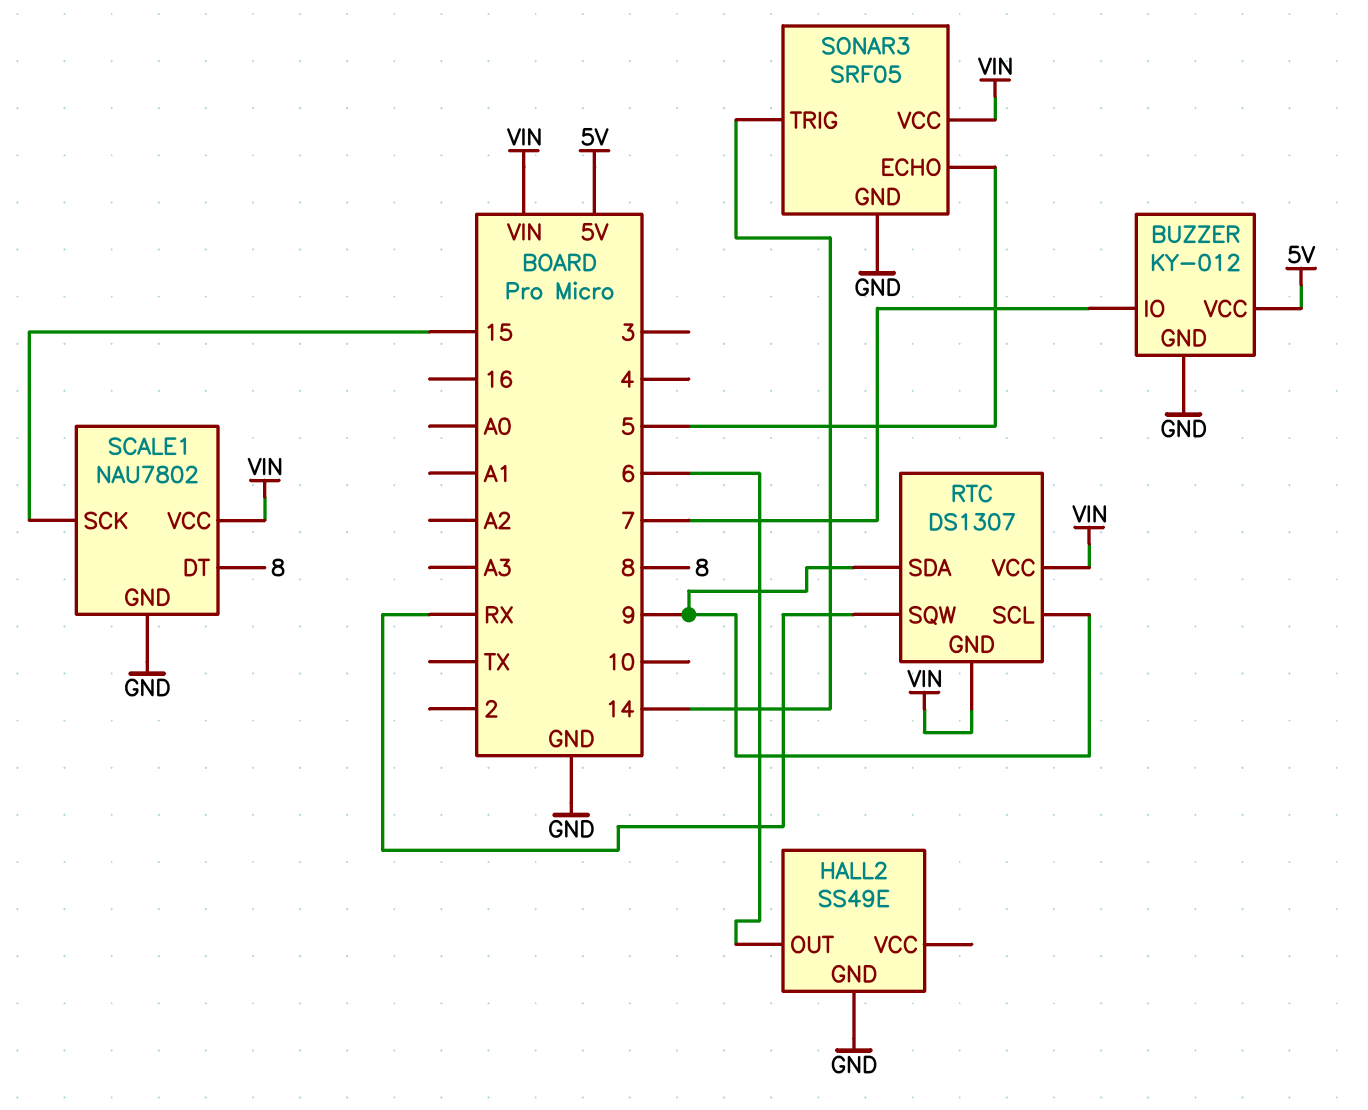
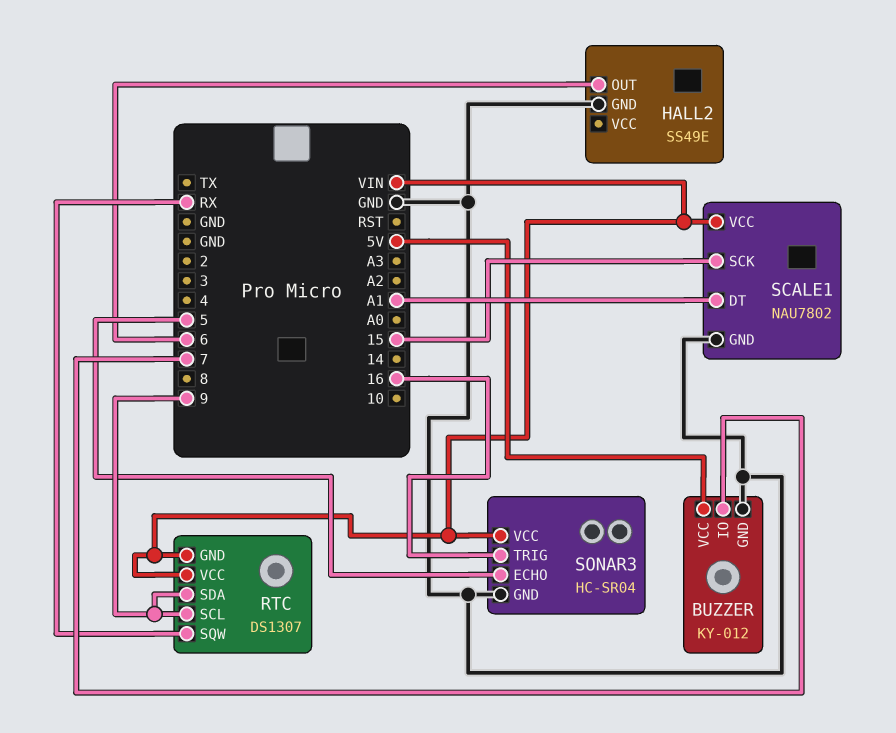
SCALE1 pin DT: 8 -> A1
SONAR3: SRF05 -> HC-SR04
SONAR3 pin TRIG: 14 -> 16

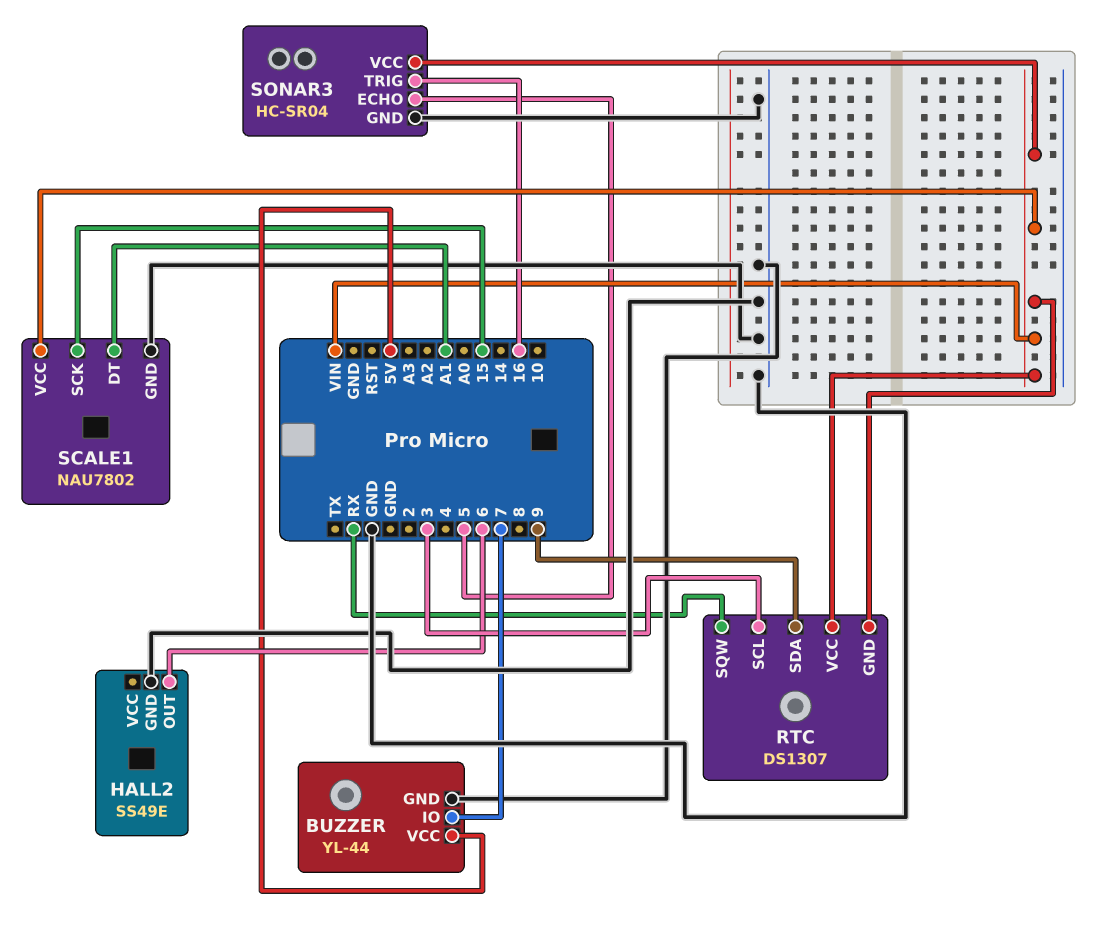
BUZZER: KY-012 -> YL-44
RTC pin SCL: 9 -> 3

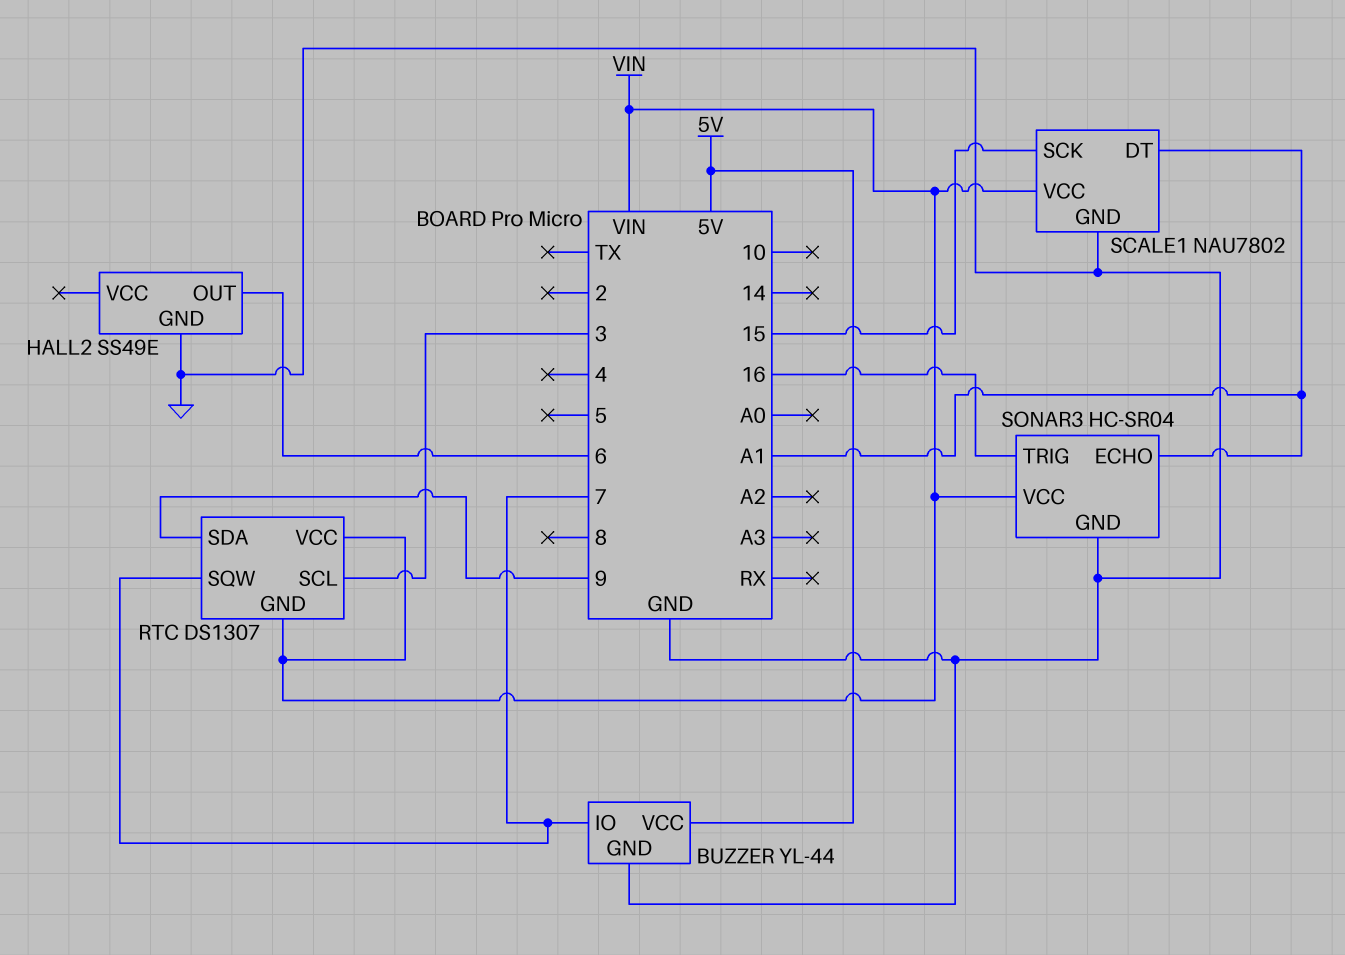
RTC pin SQW: RX -> 7
SONAR3 pin ECHO: 5 -> A1

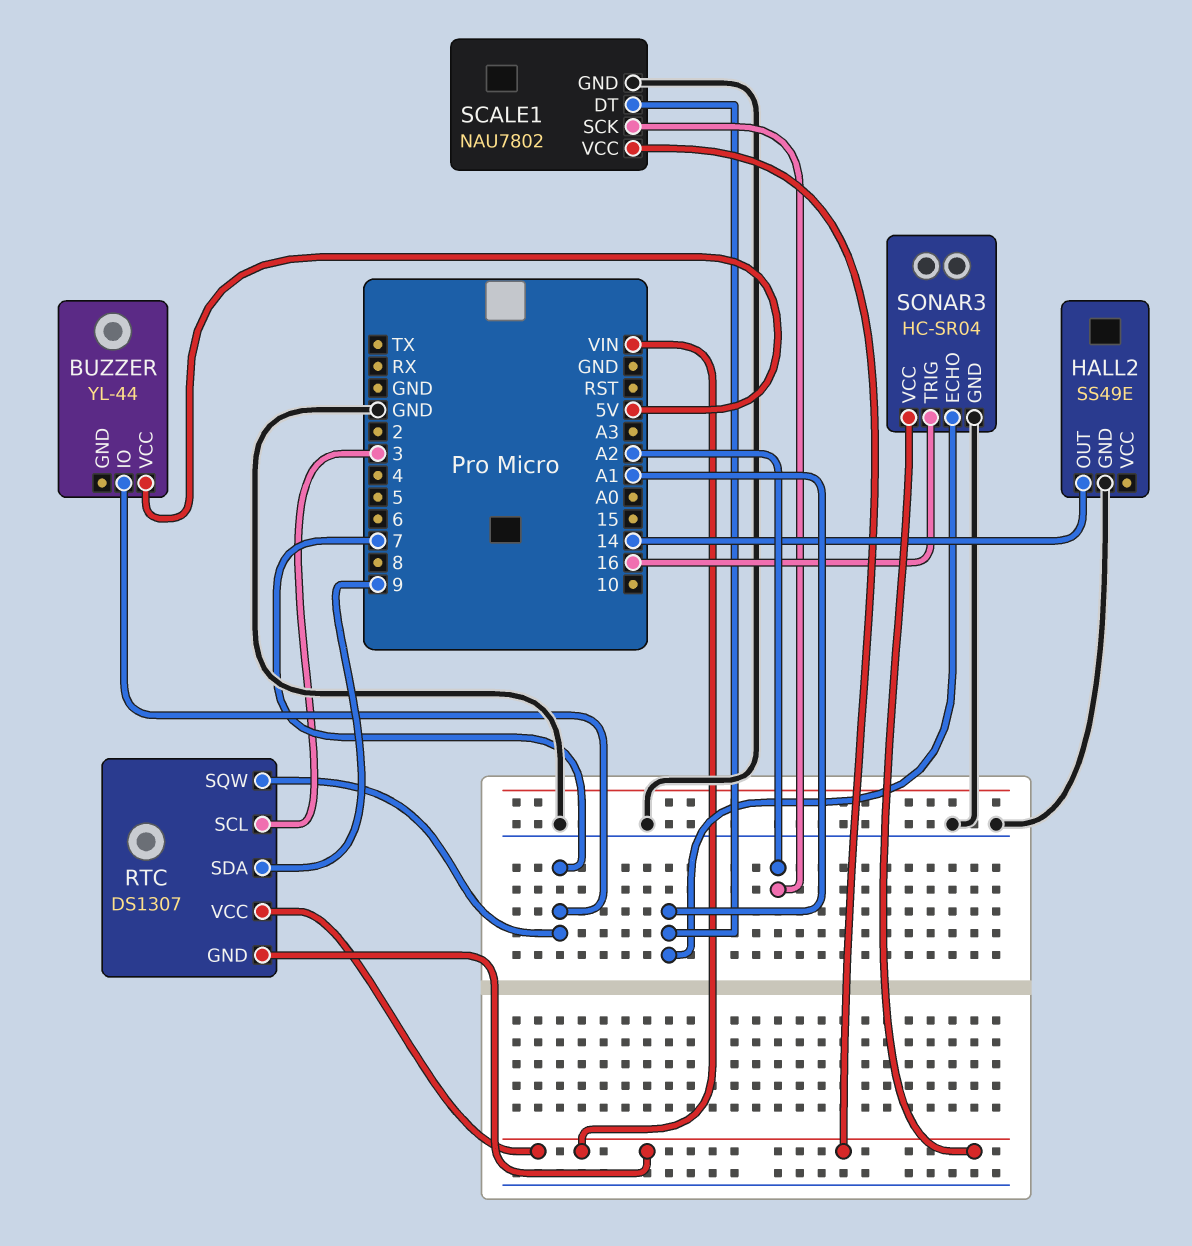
BUZZER pin GND: GND -> none
HALL2 pin OUT: 6 -> 14
SCALE1 pin SCK: 15 -> A2

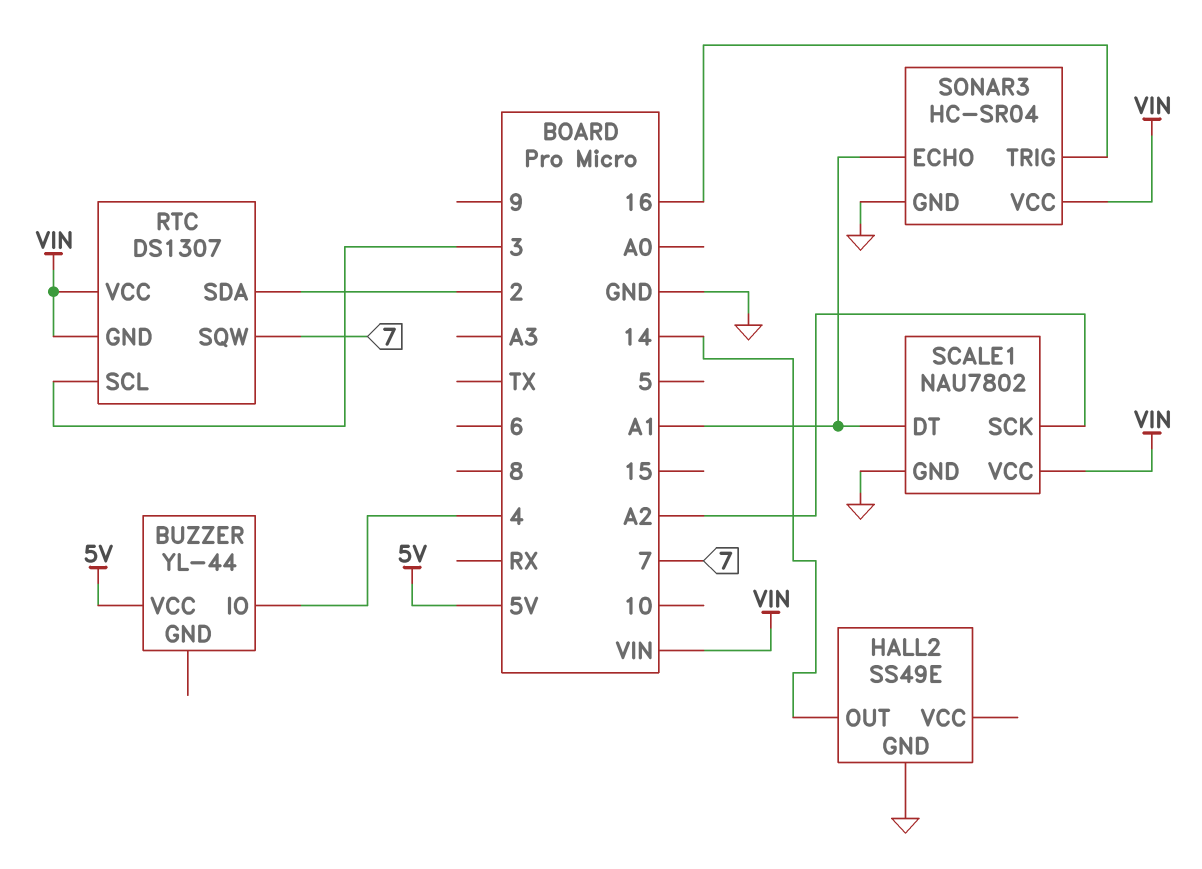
BUZZER pin IO: 7 -> 4
RTC pin SDA: 9 -> 2

